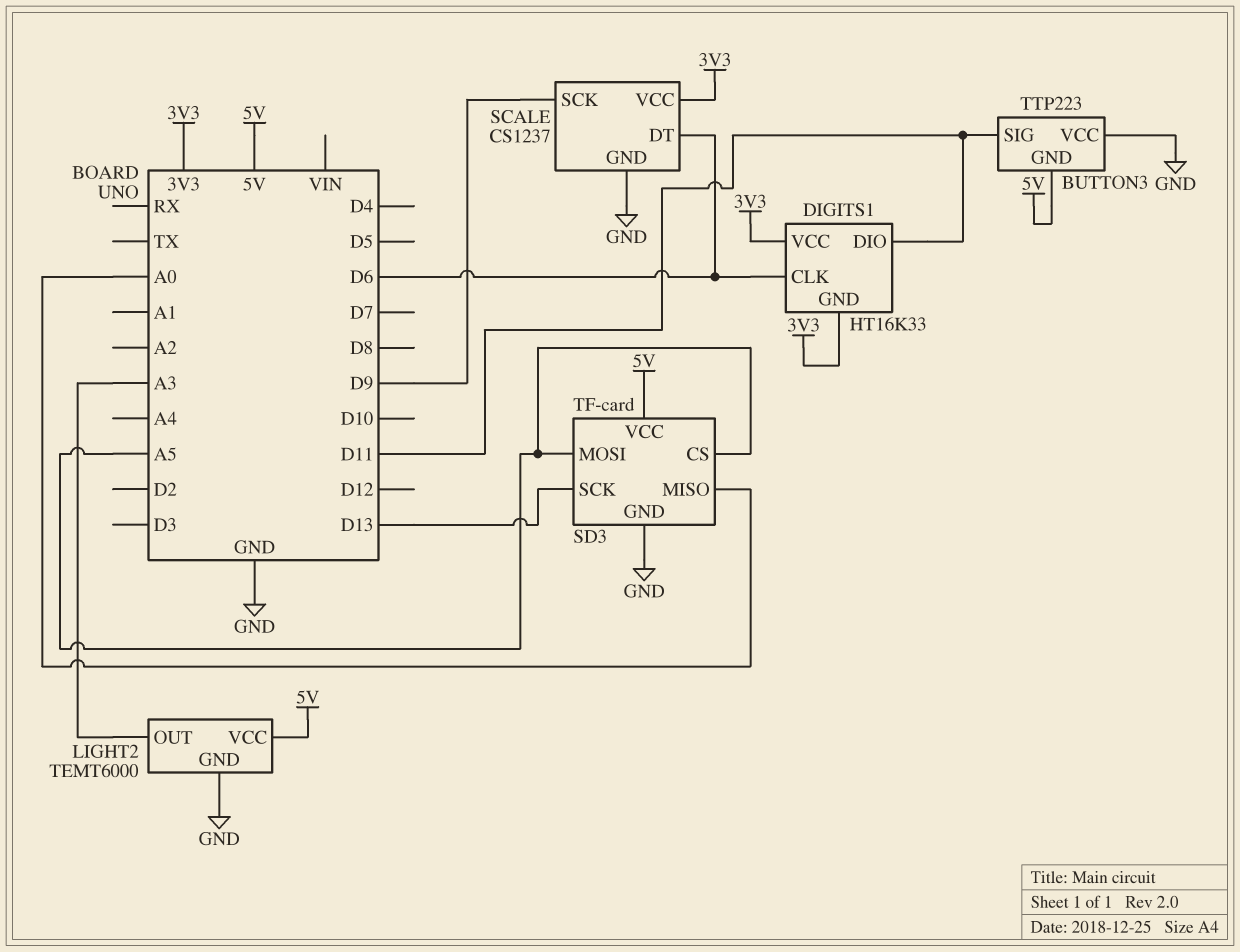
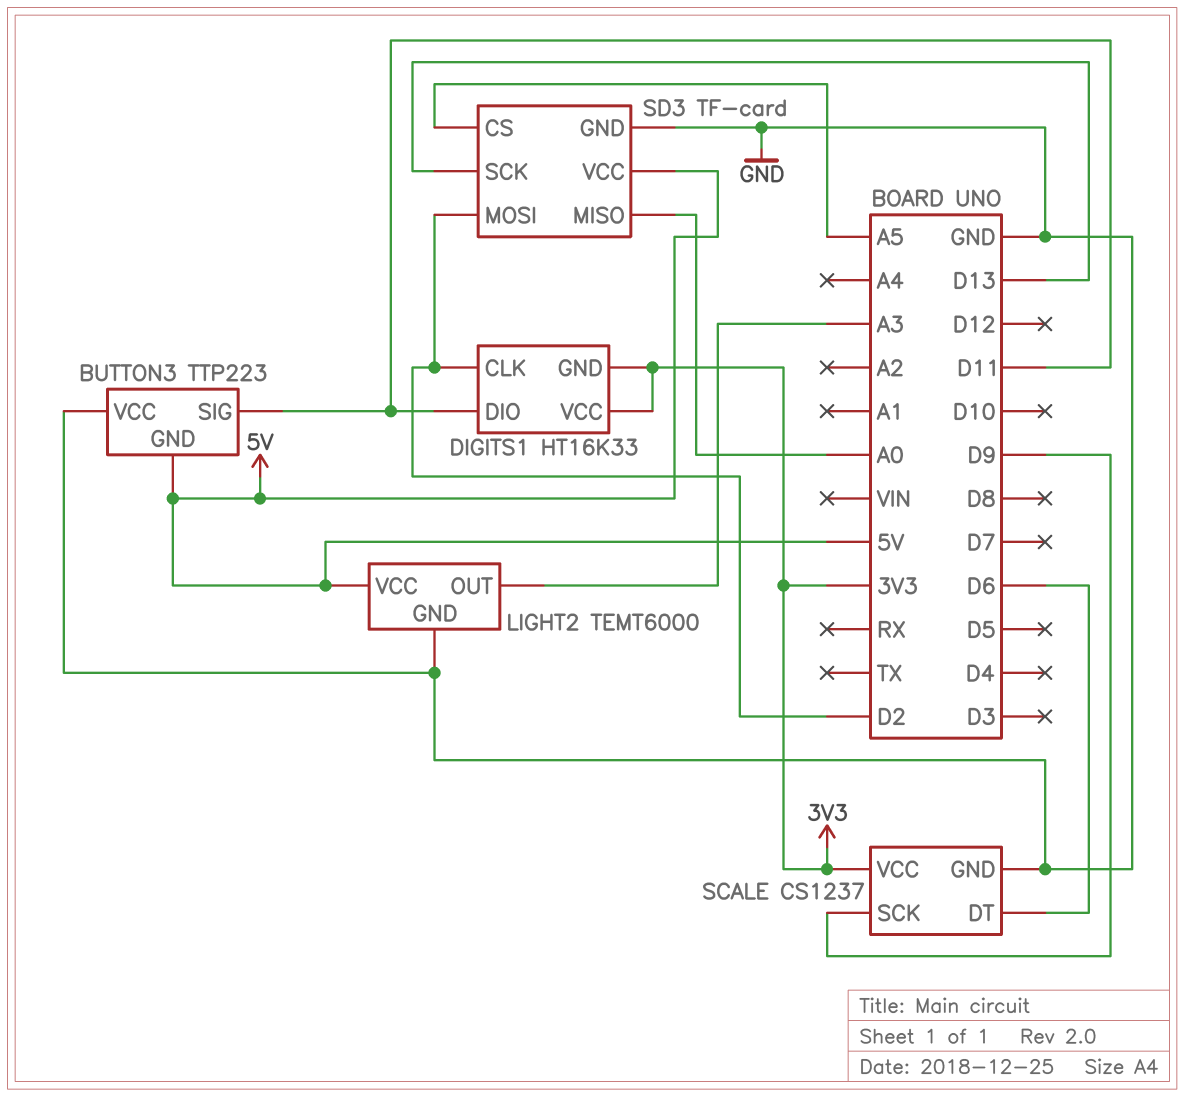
DIGITS1 pin CLK: D6 -> D2
SD3 pin MOSI: A5 -> D2

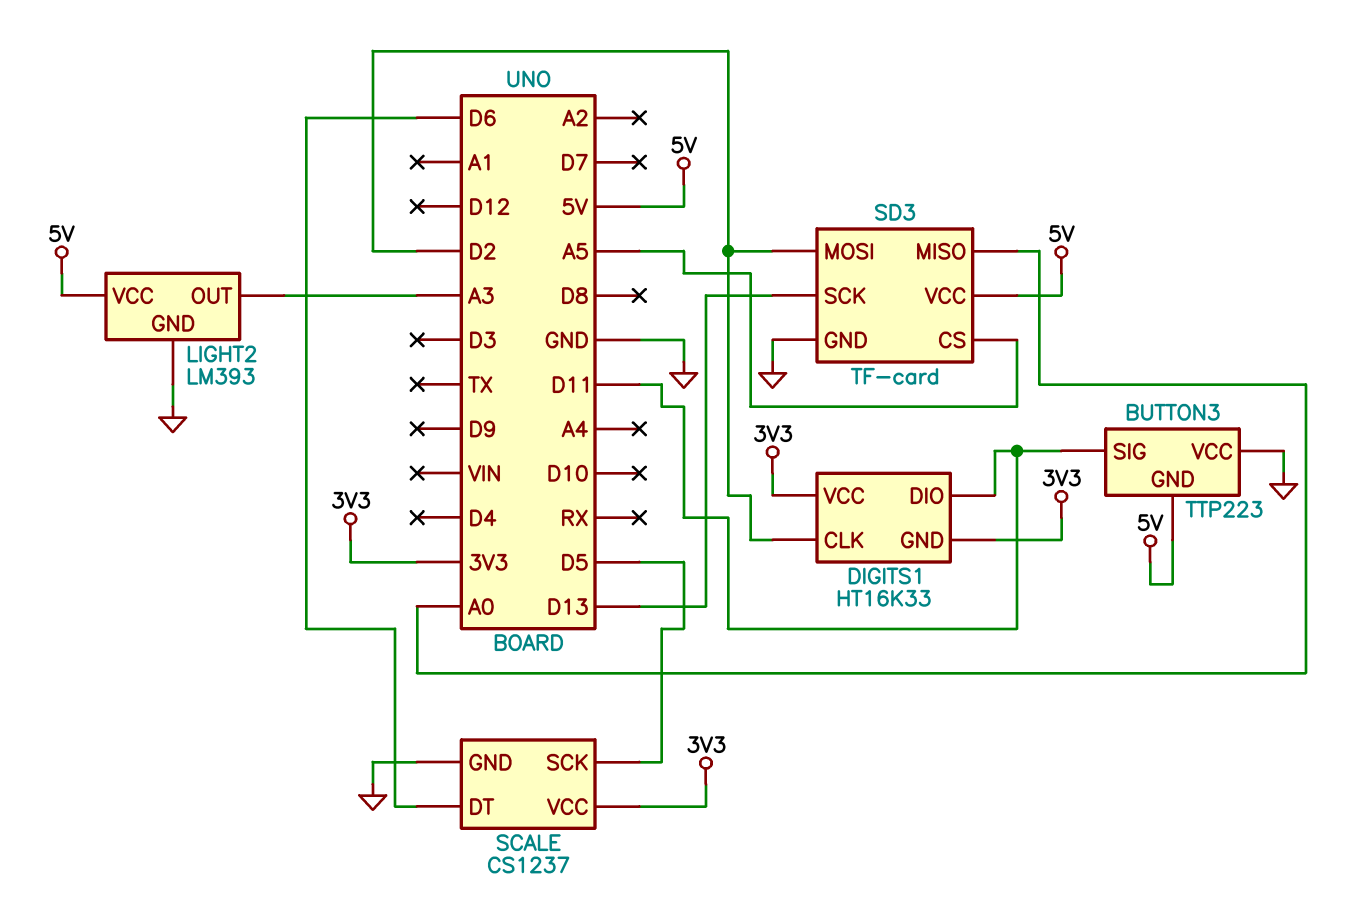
LIGHT2: TEMT6000 -> LM393
SCALE pin SCK: D9 -> D5

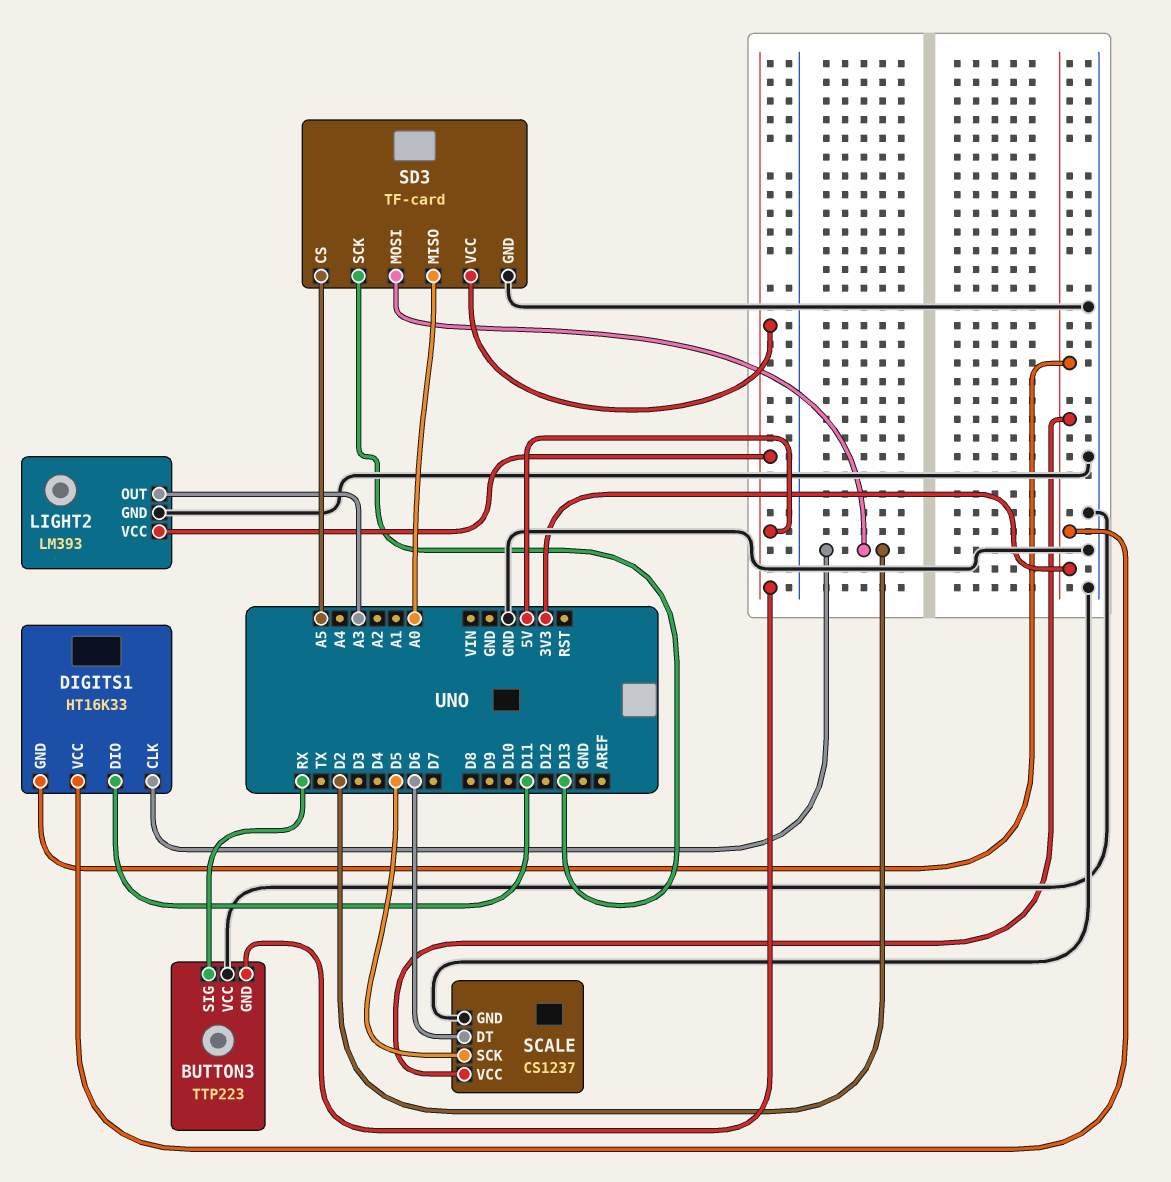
BUTTON3 pin SIG: D11 -> RX

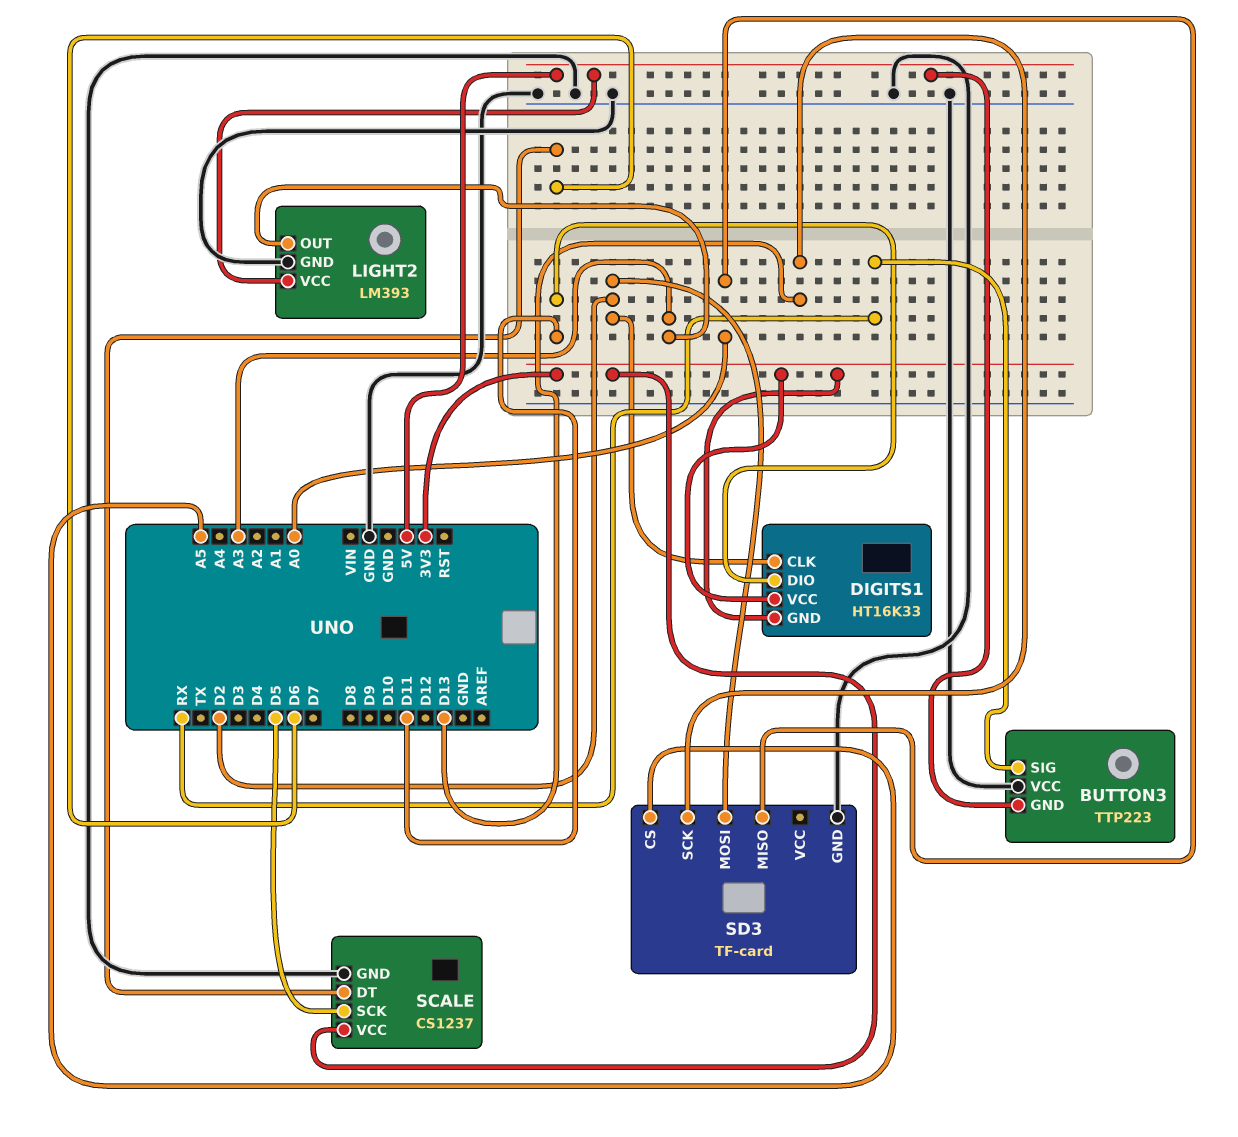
SD3 pin VCC: 5V -> none

